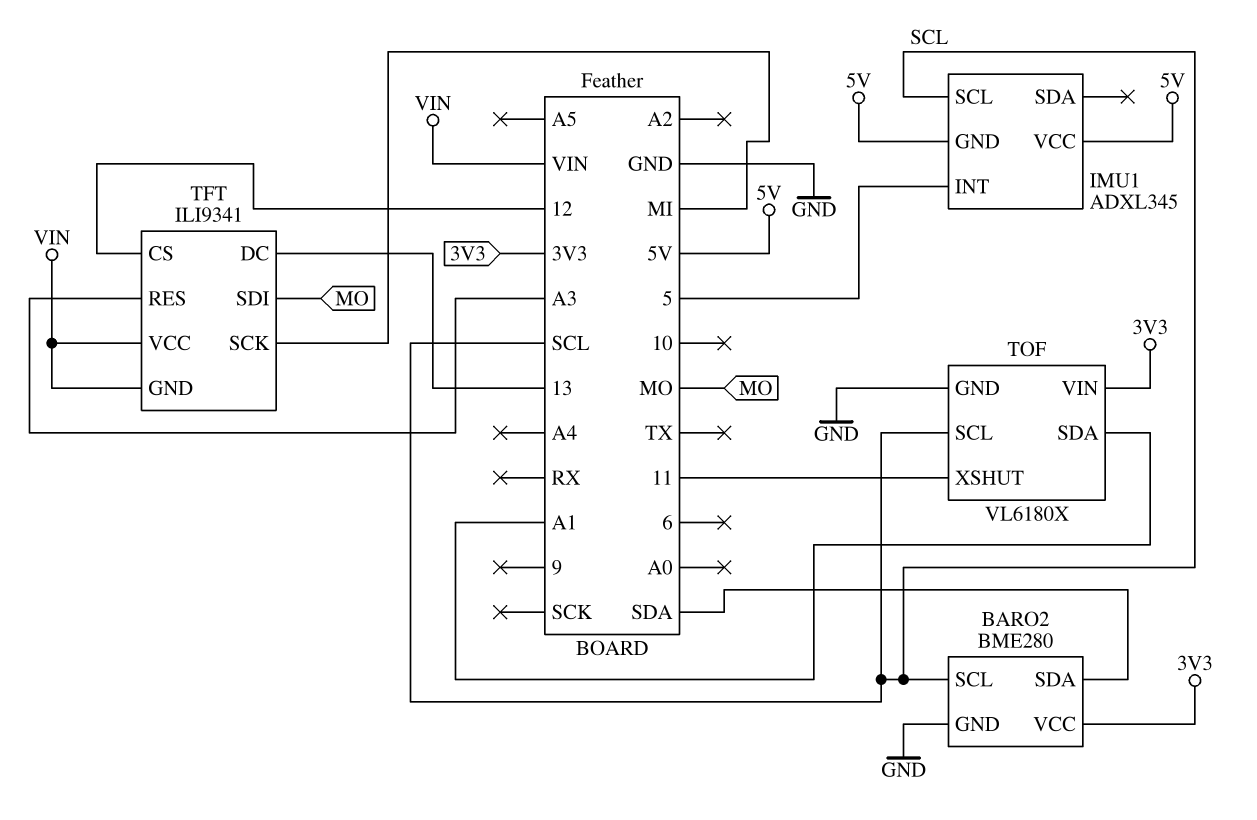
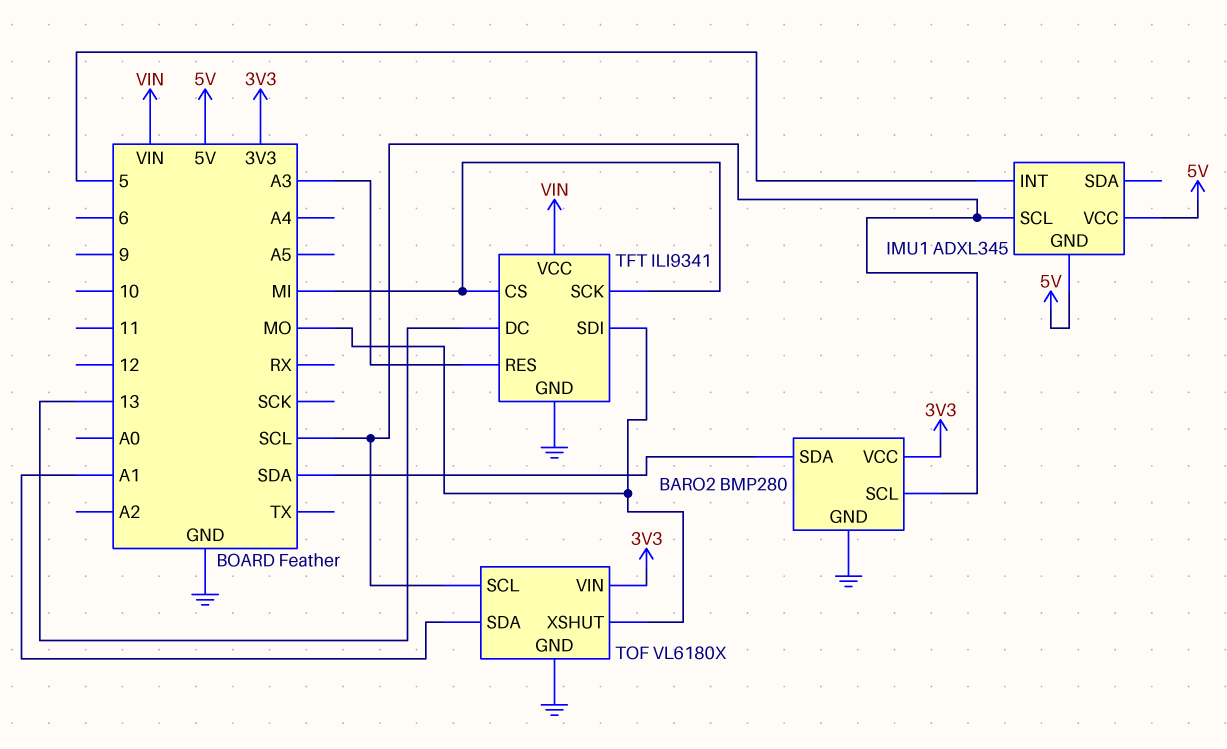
BARO2: BME280 -> BMP280
TFT pin CS: 12 -> MI
TFT pin GND: VIN -> GND
TOF pin XSHUT: 11 -> MO

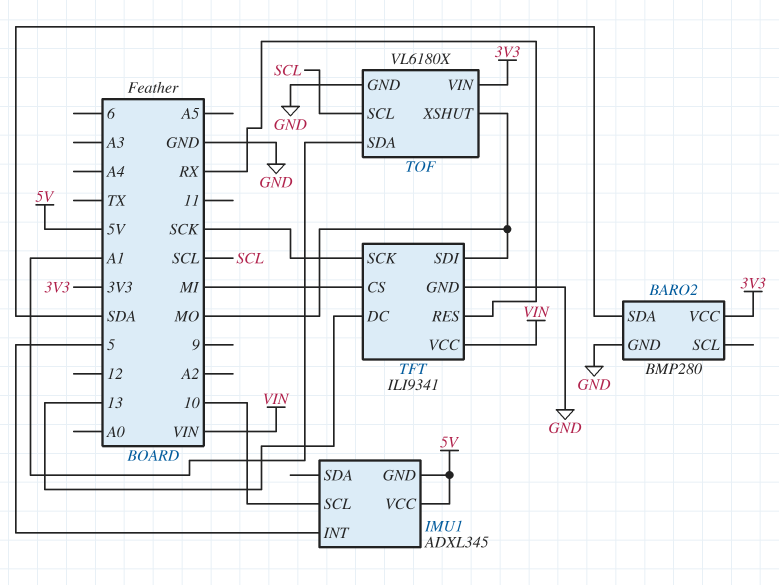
BARO2 pin SCL: SCL -> none
IMU1 pin SCL: SCL -> 10
TFT pin RES: A3 -> RX
TFT pin SCK: MI -> SCK

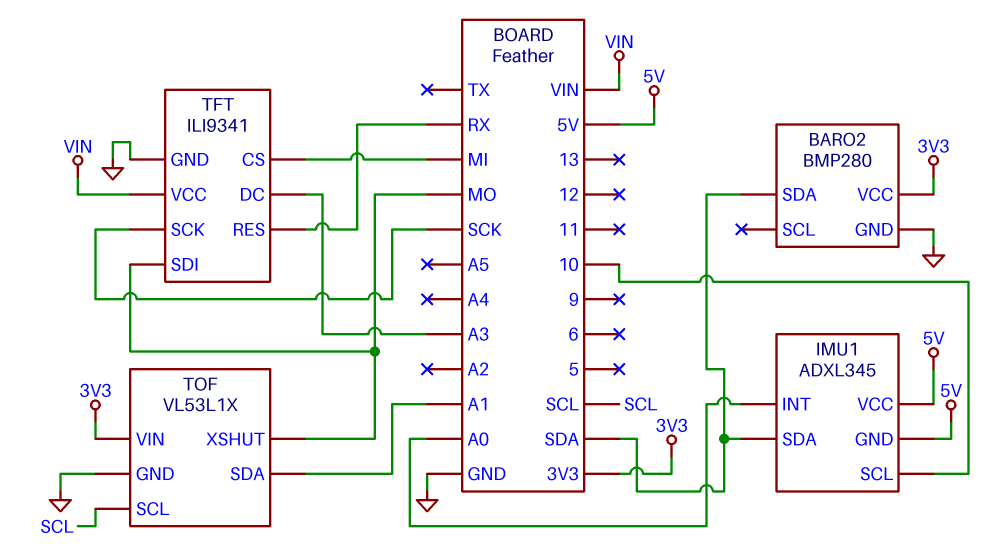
IMU1 pin INT: 5 -> A0
IMU1 pin SDA: none -> SDA
TFT pin DC: 13 -> A3
TOF: VL6180X -> VL53L1X

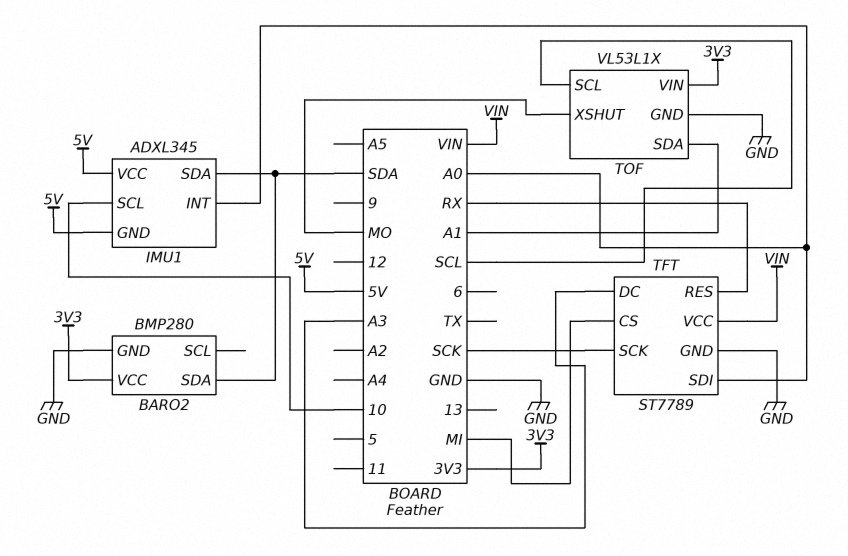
TFT: ILI9341 -> ST7789
TFT pin SDI: MO -> A0

